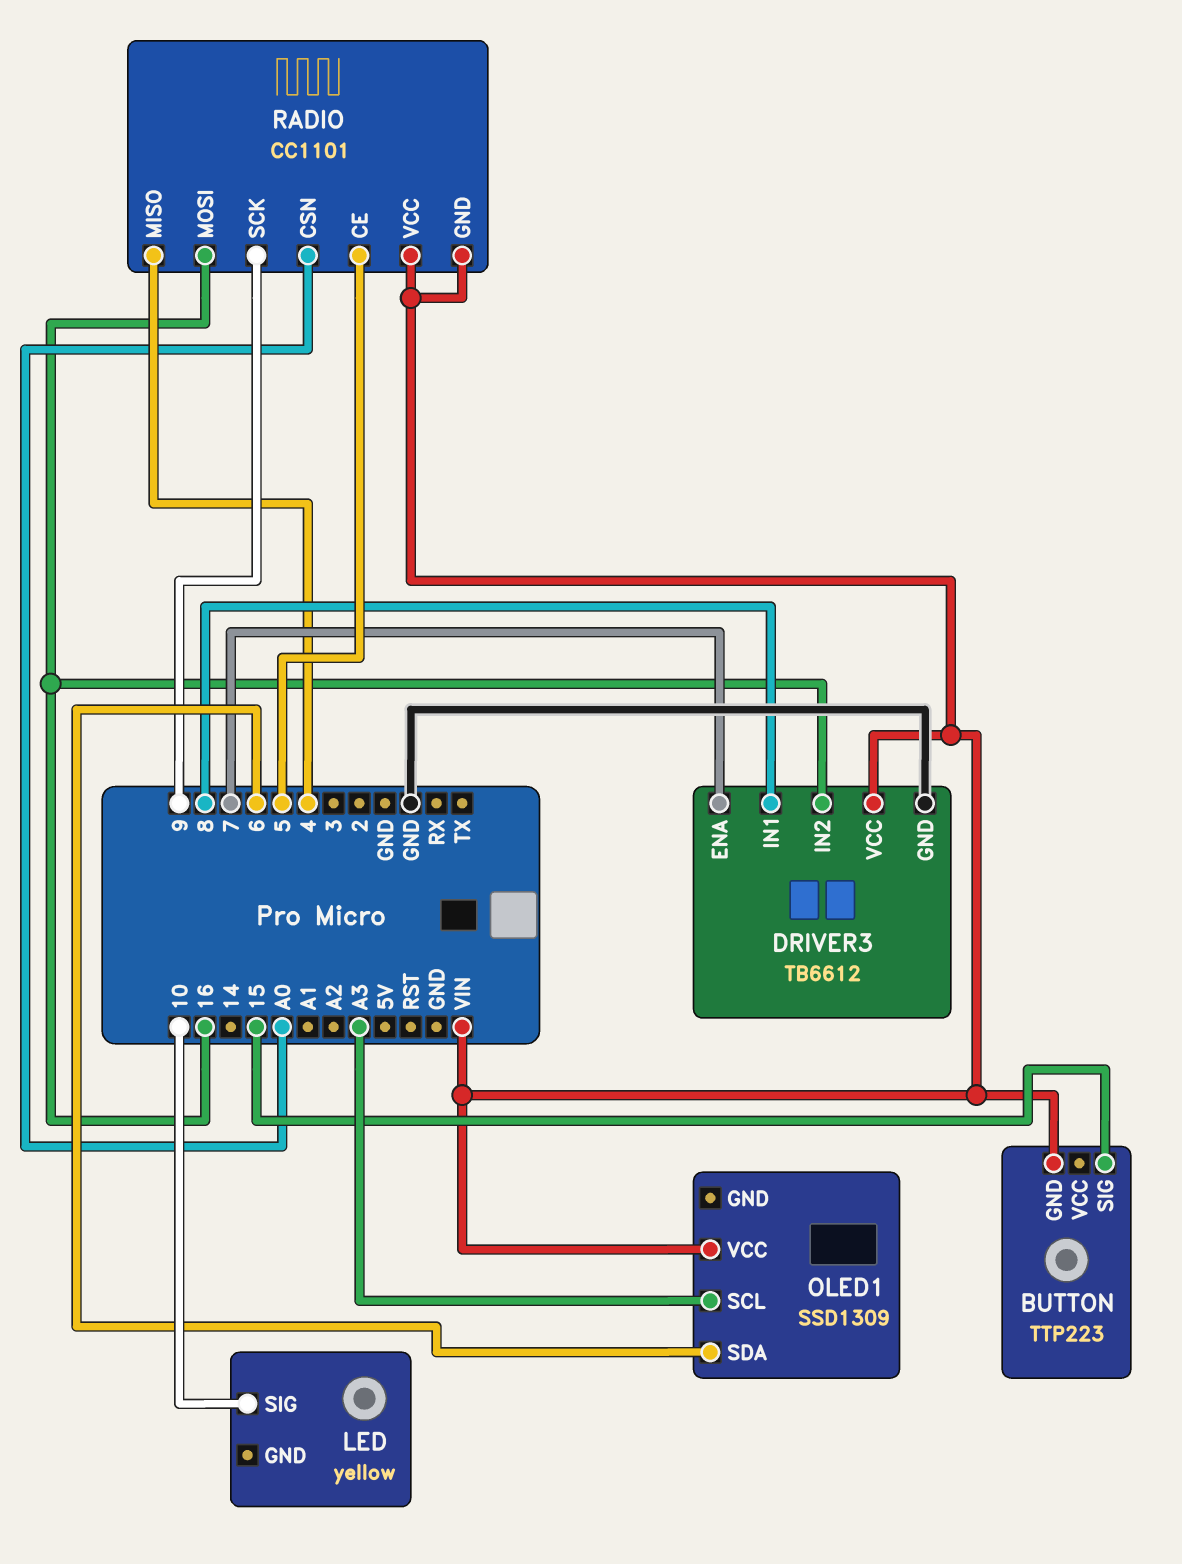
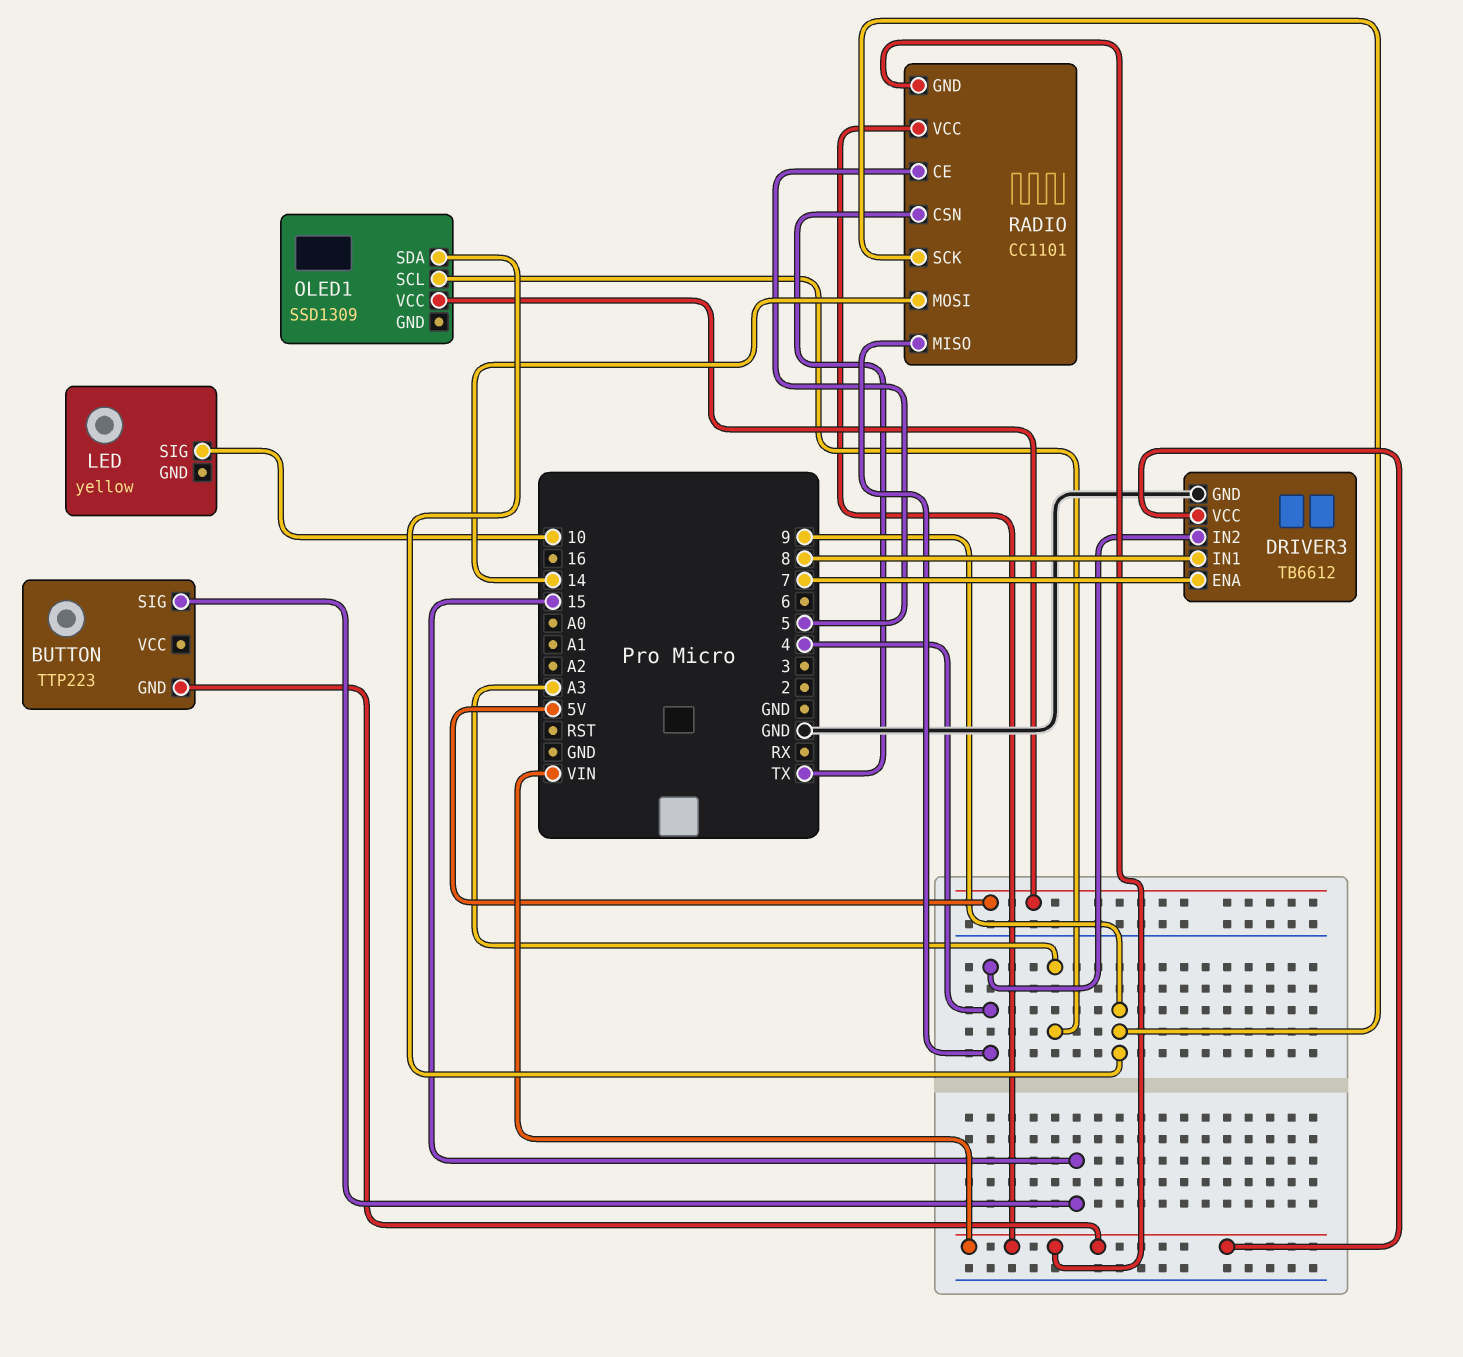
DRIVER3 pin IN2: 16 -> 4
OLED1 pin SDA: 6 -> 9
OLED1 pin VCC: VIN -> 5V
RADIO pin CSN: A0 -> TX
RADIO pin MOSI: 16 -> 14

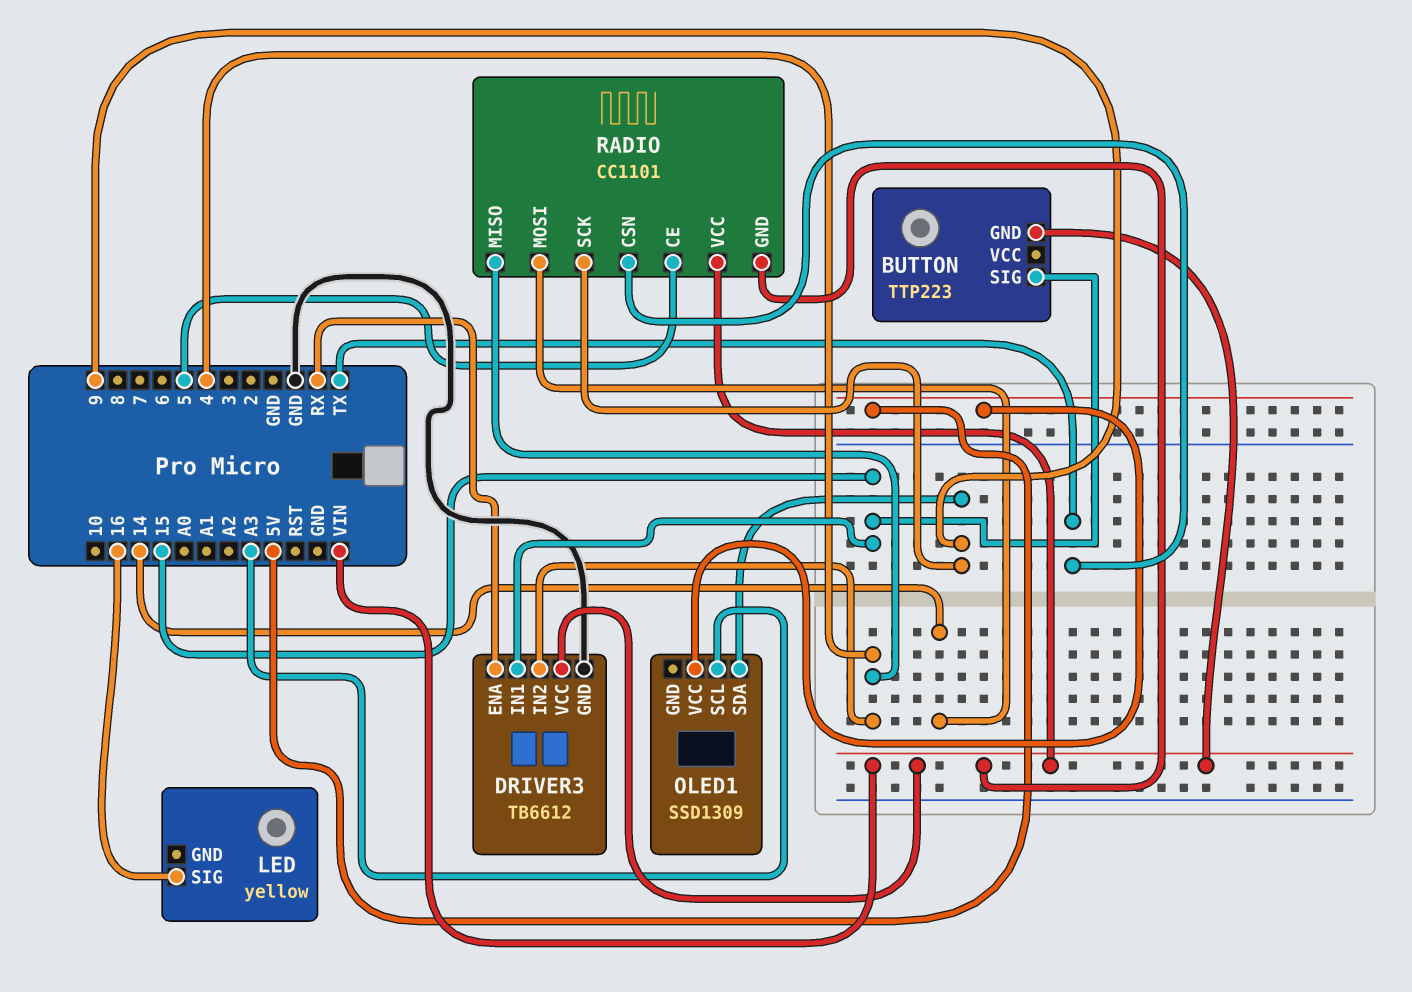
DRIVER3 pin ENA: 7 -> RX
DRIVER3 pin IN1: 8 -> 15
LED pin SIG: 10 -> 16

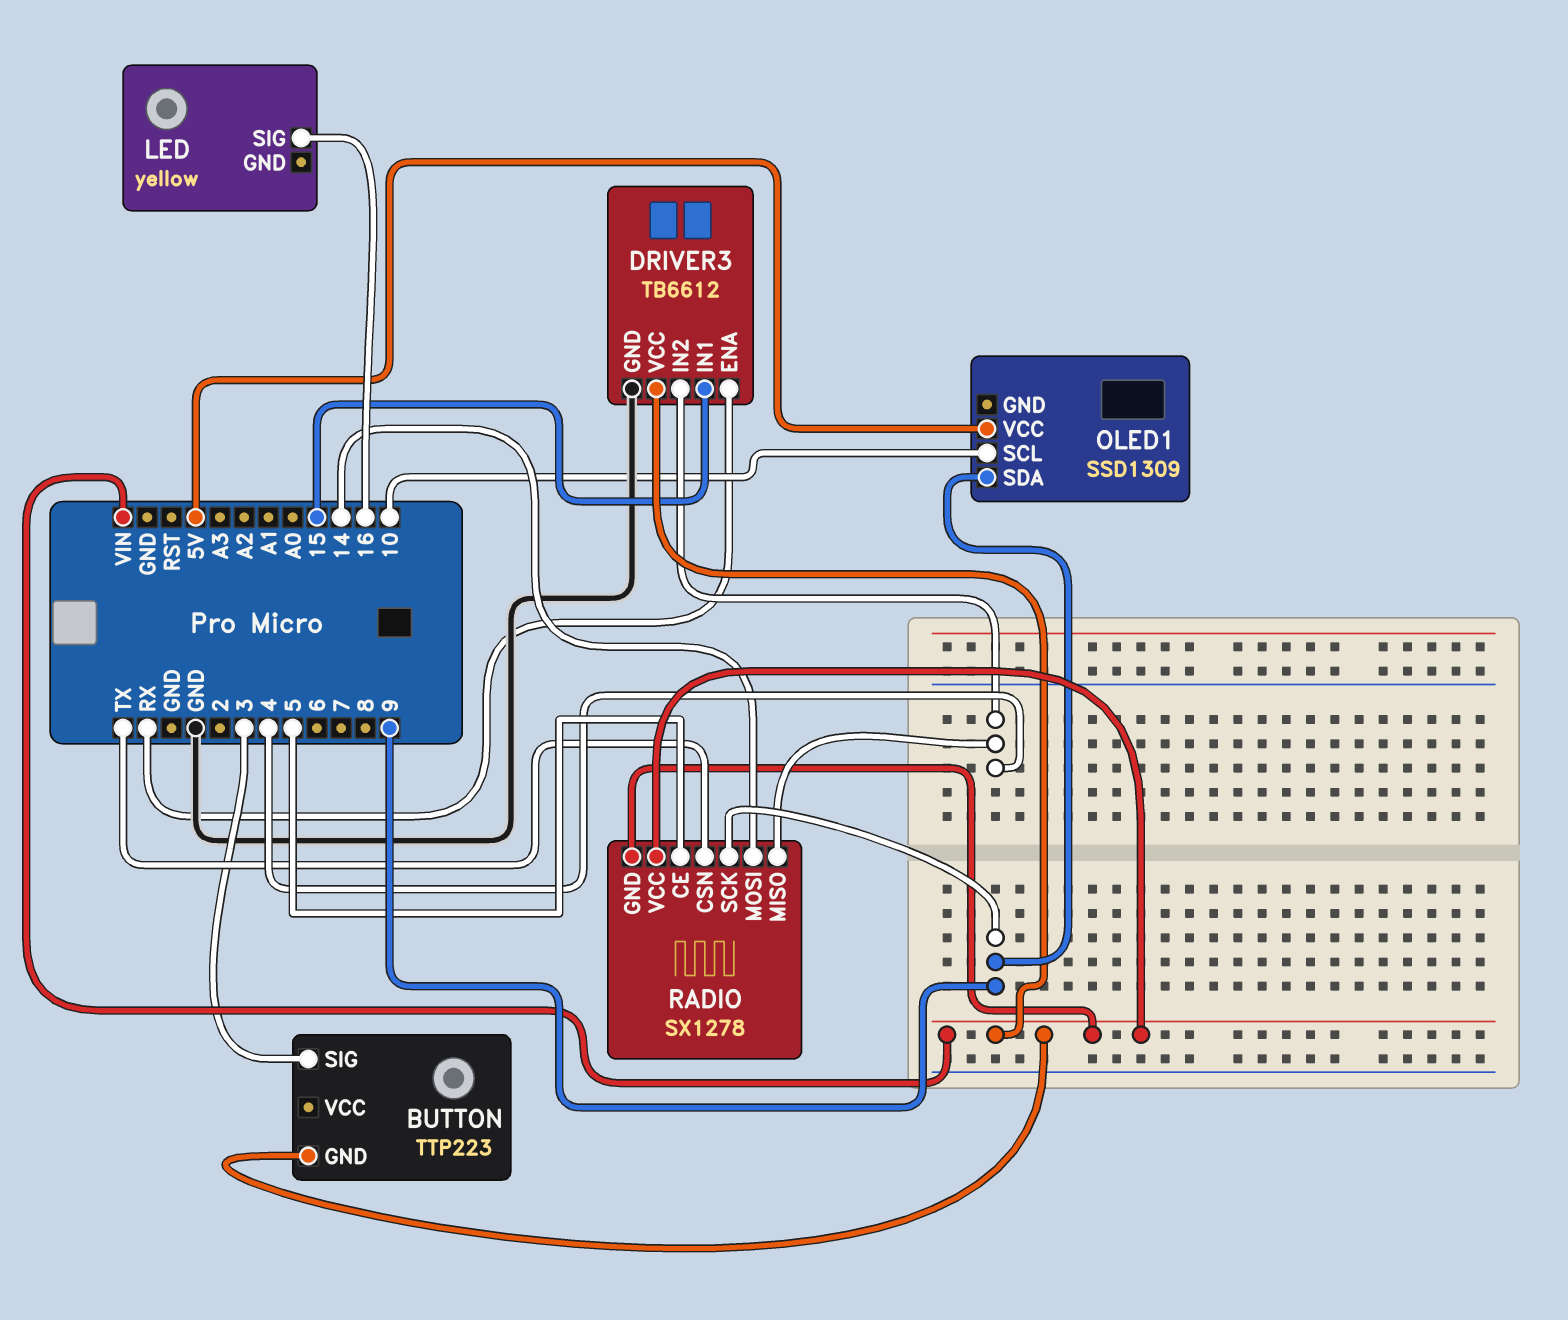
BUTTON pin SIG: 15 -> 3
OLED1 pin SCL: A3 -> 10
RADIO: CC1101 -> SX1278

